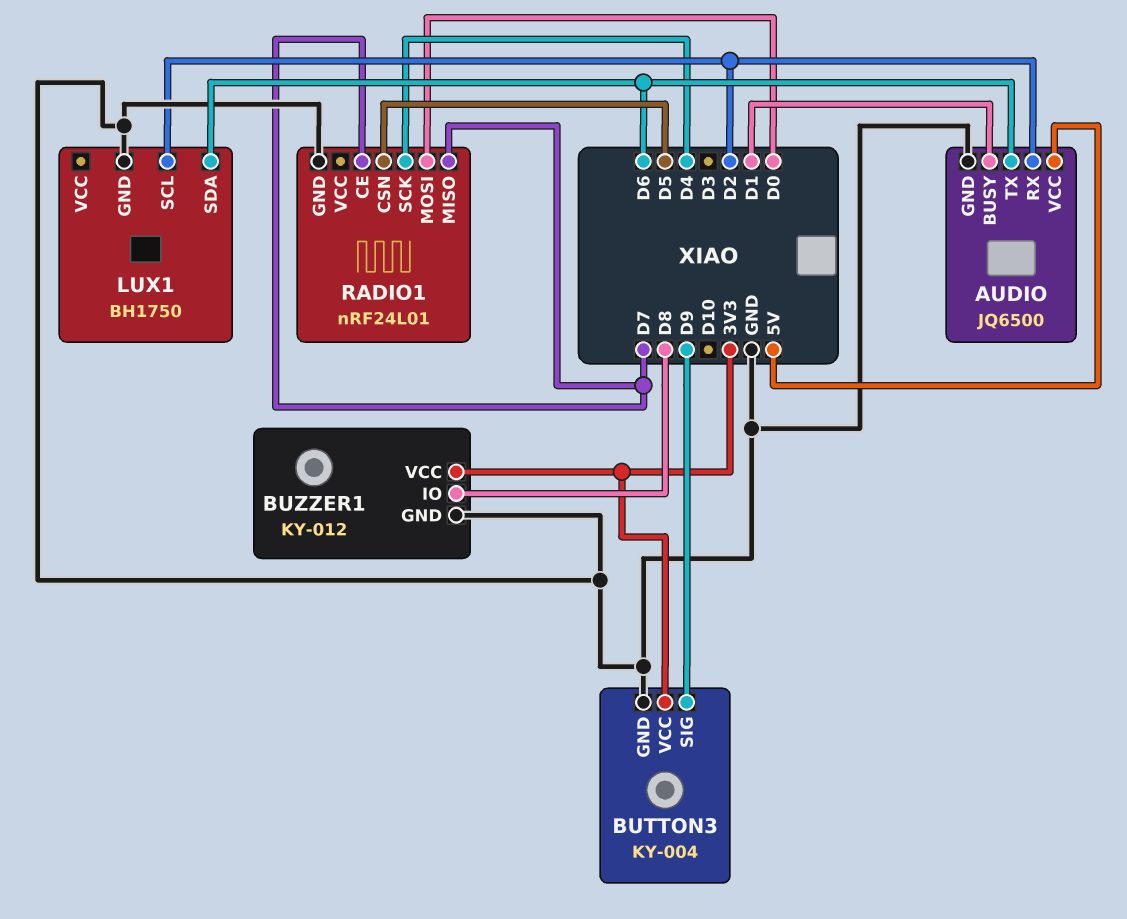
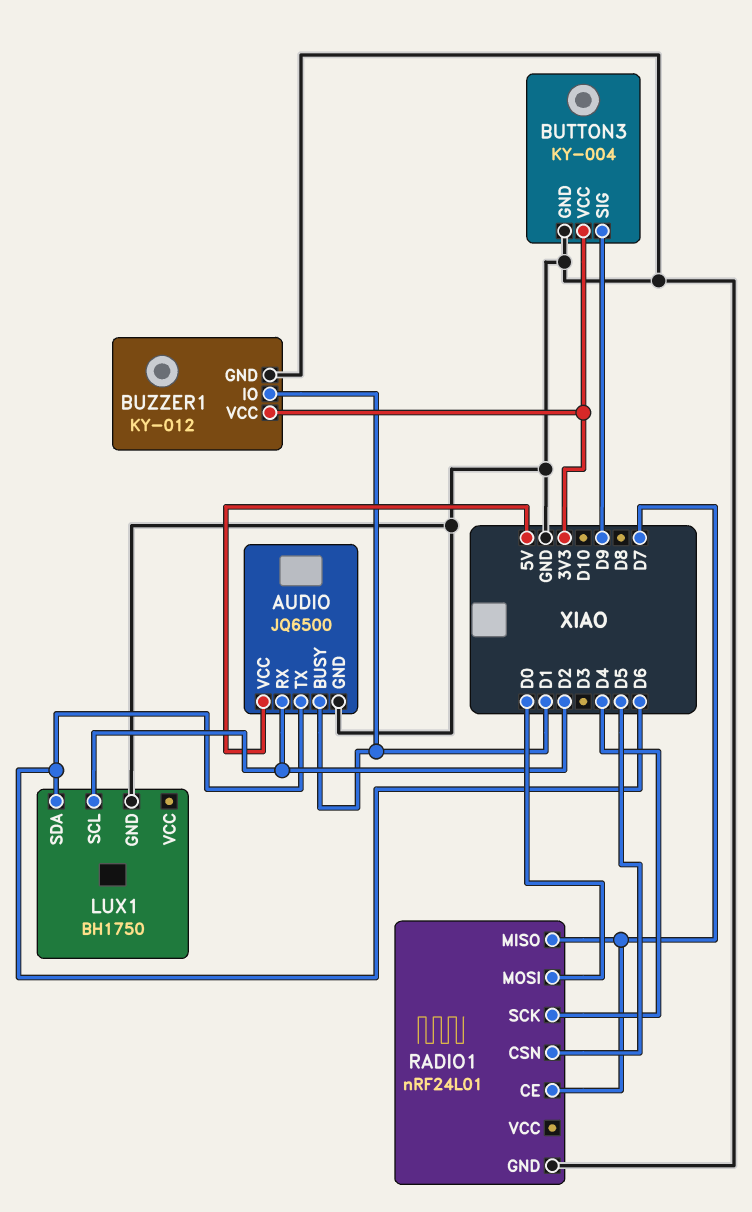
BUZZER1 pin IO: D8 -> D1

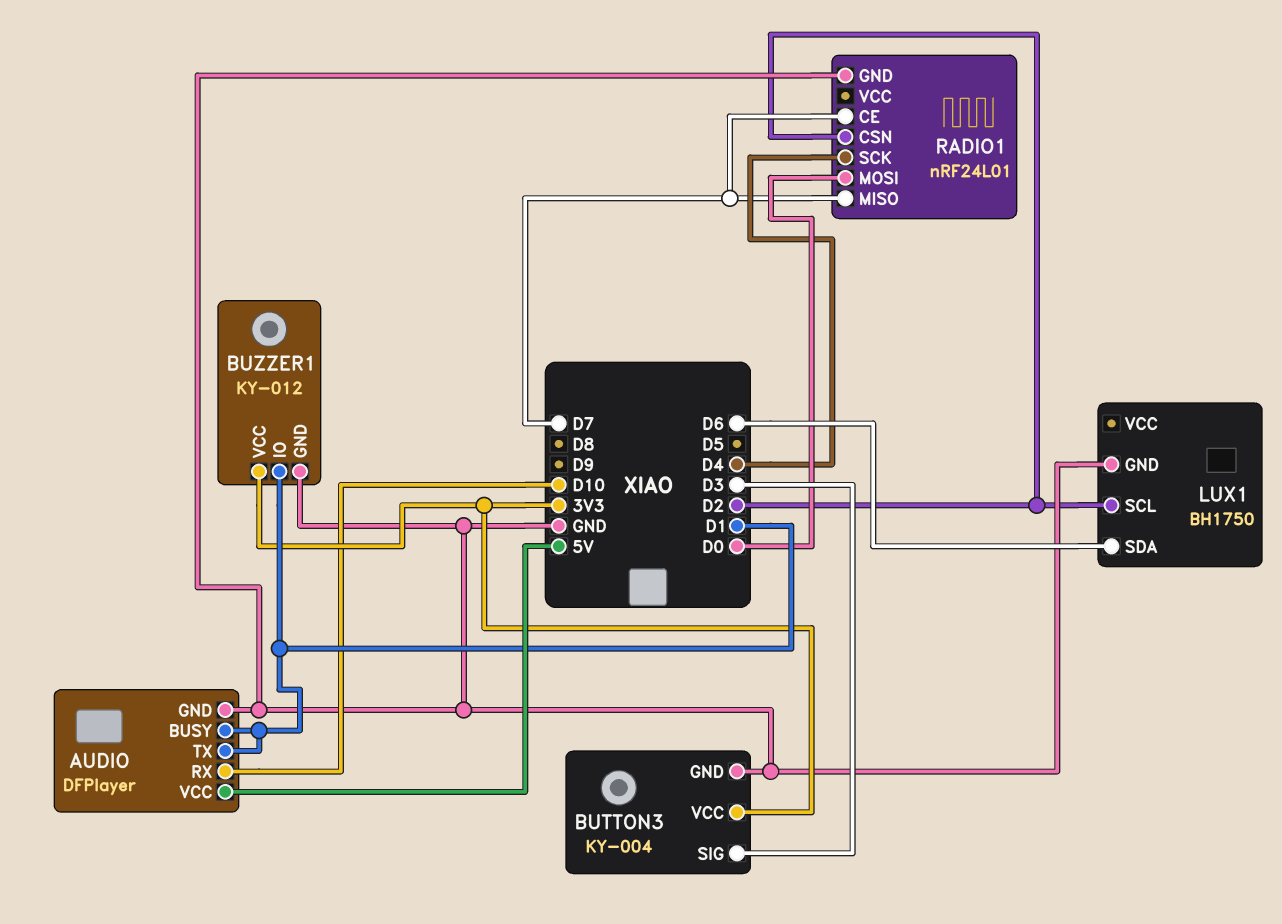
AUDIO: JQ6500 -> DFPlayer
AUDIO pin RX: D2 -> D10
AUDIO pin TX: D6 -> D1
BUTTON3 pin SIG: D9 -> D3
RADIO1 pin CSN: D5 -> D2

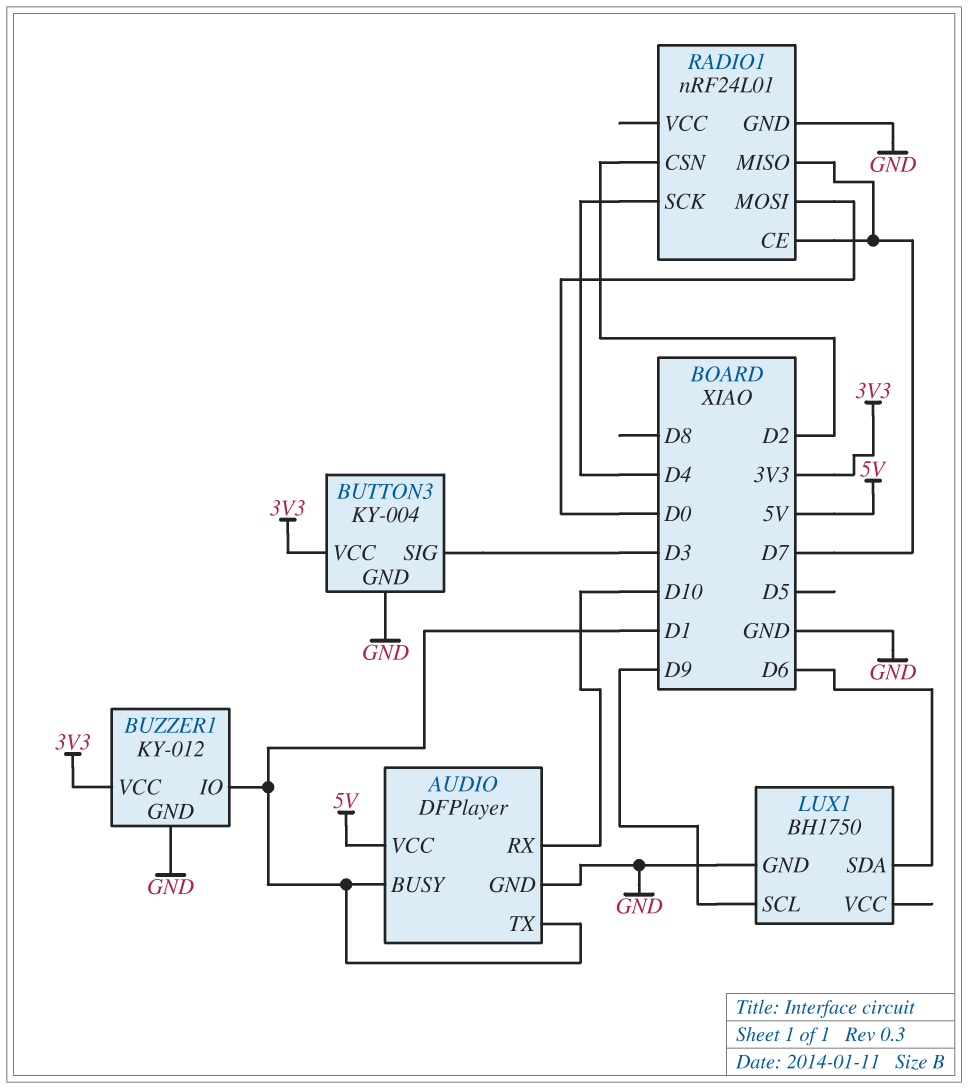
LUX1 pin SCL: D2 -> D9

